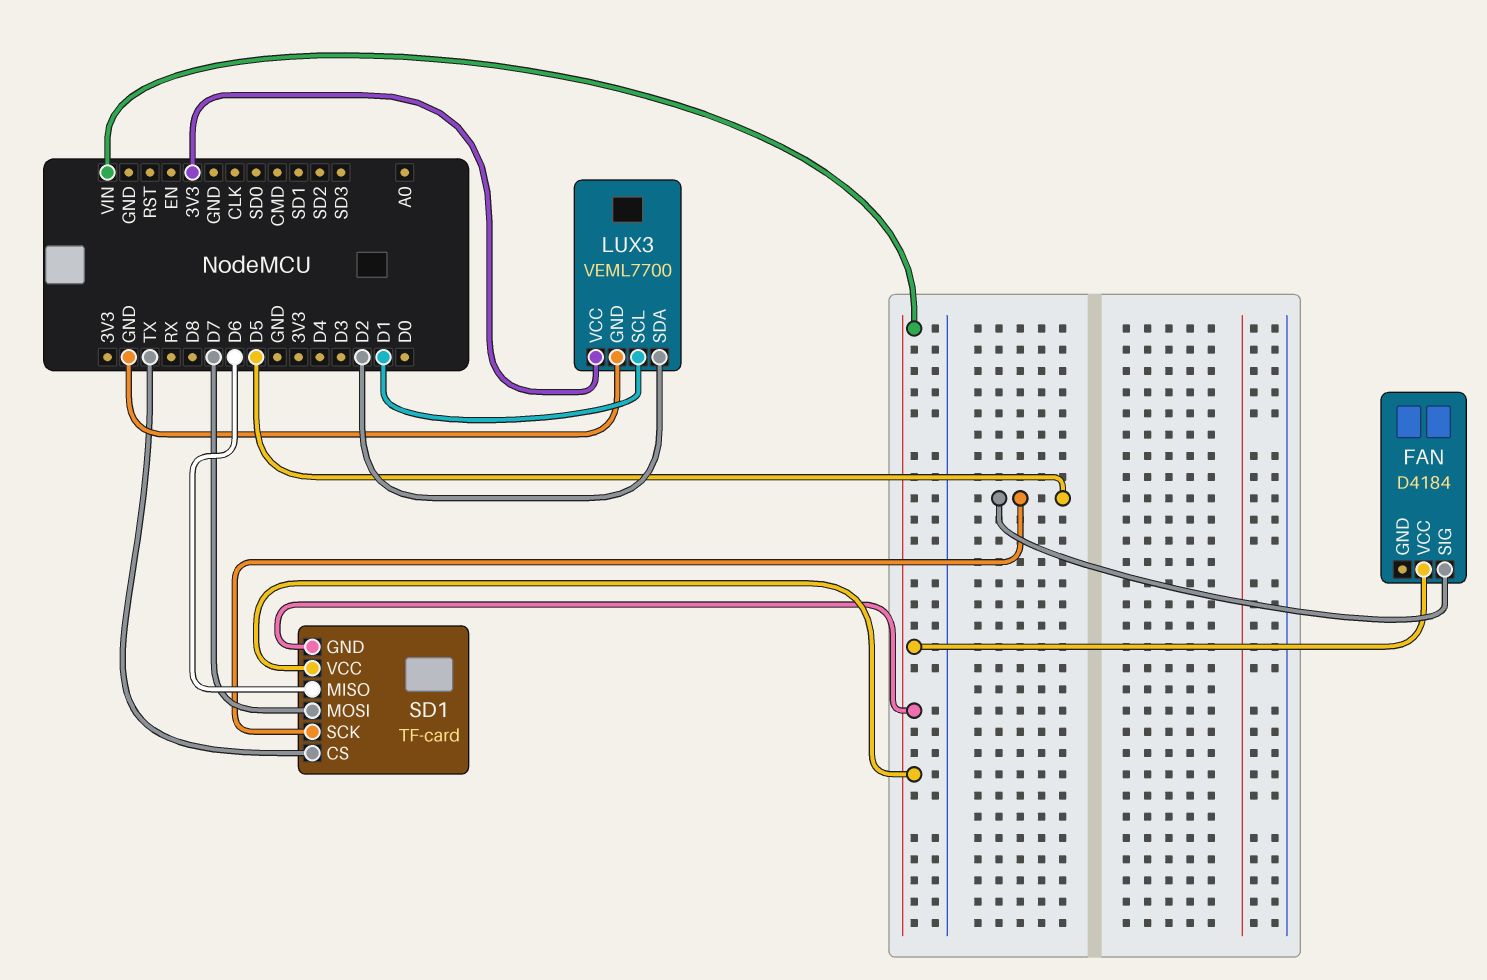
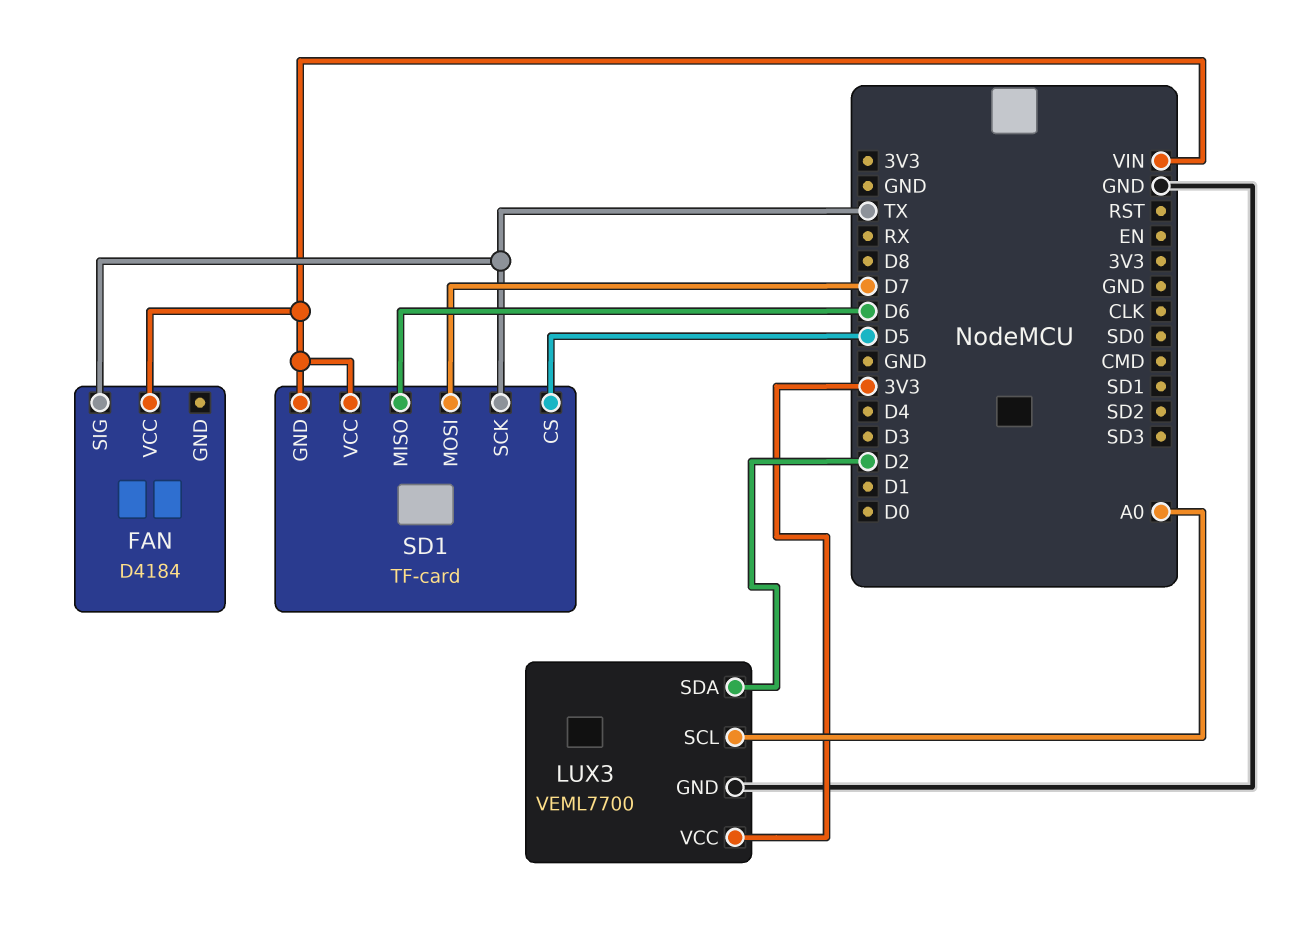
FAN pin SIG: D5 -> TX
LUX3 pin SCL: D1 -> A0
SD1 pin CS: TX -> D5
SD1 pin SCK: D5 -> TX

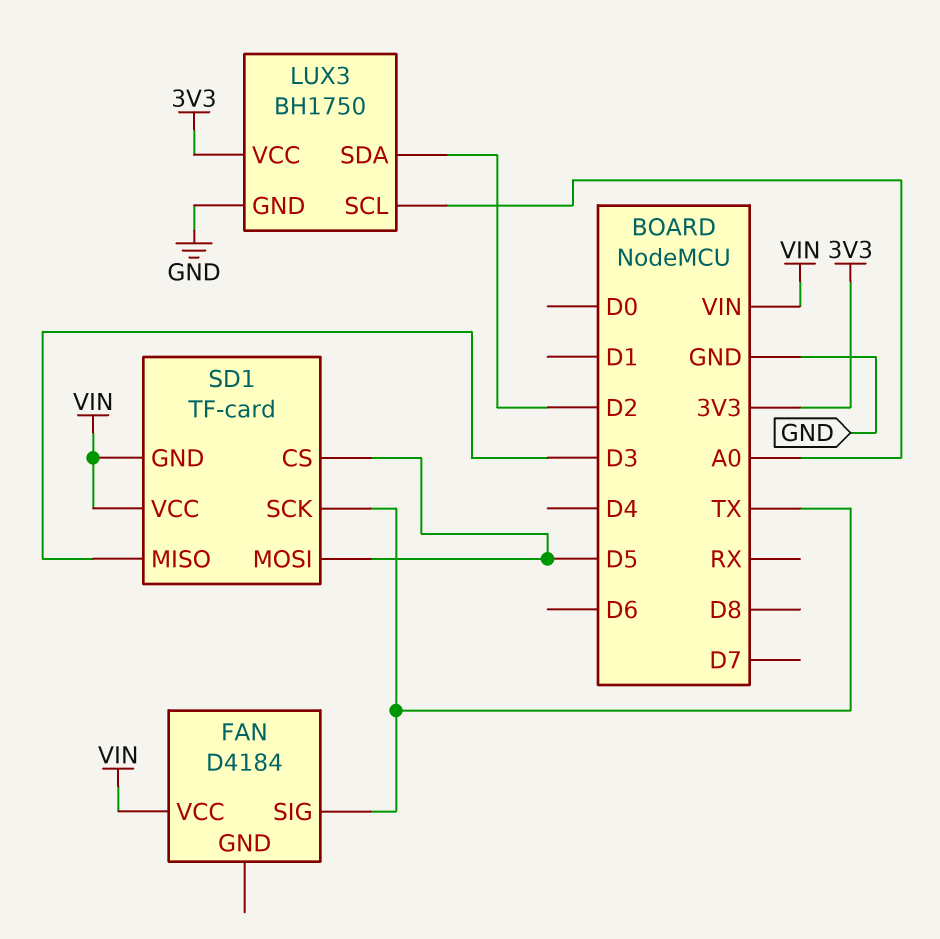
LUX3: VEML7700 -> BH1750
SD1 pin MISO: D6 -> D3
SD1 pin MOSI: D7 -> D5

